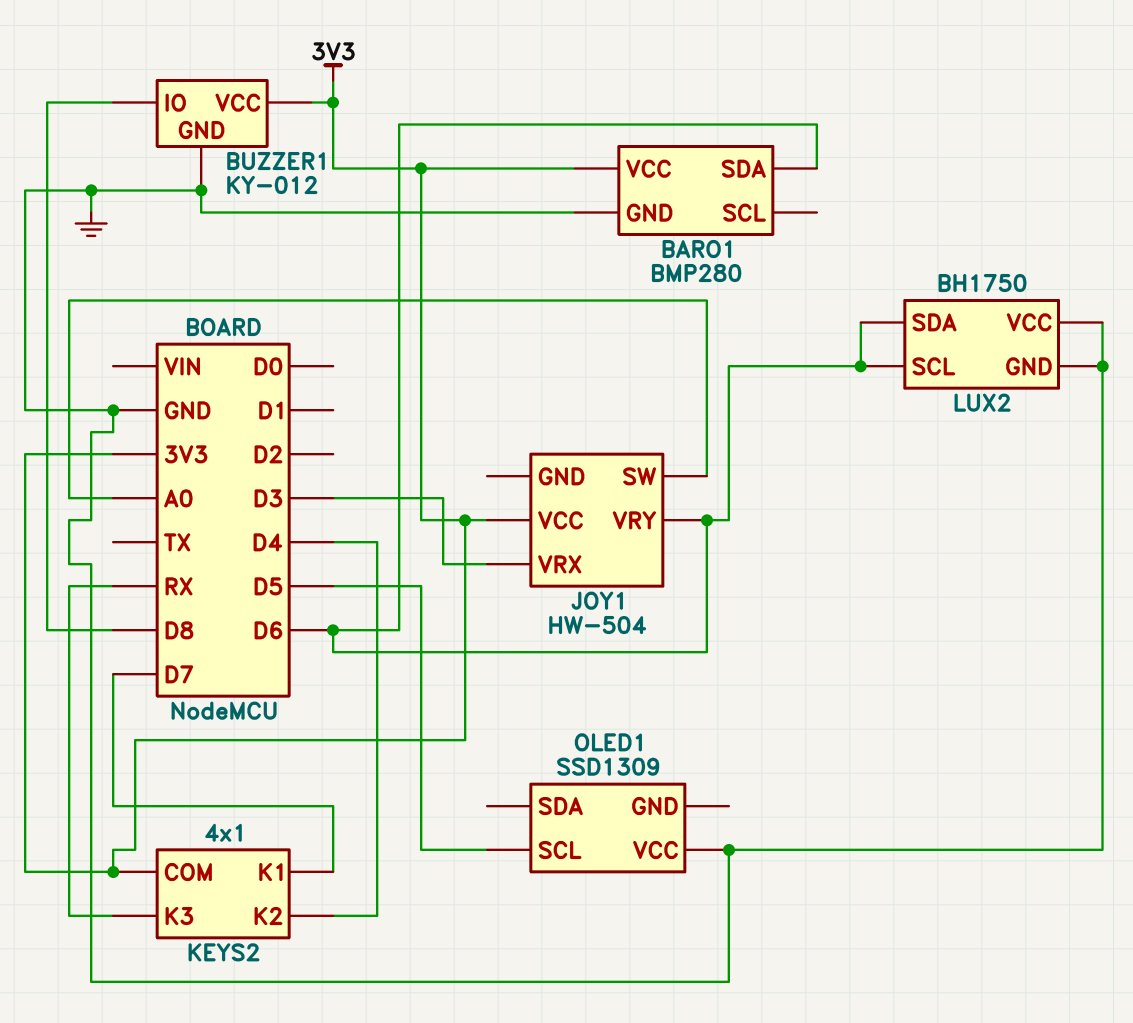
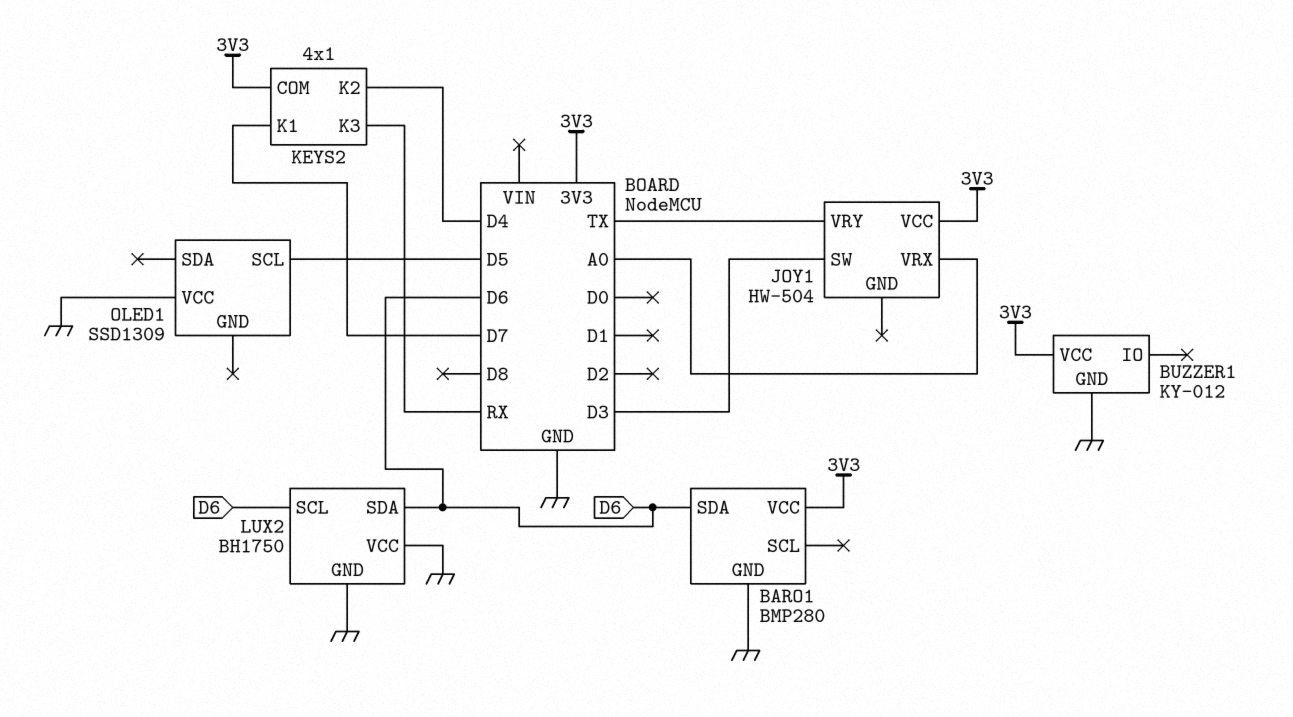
BUZZER1 pin IO: D8 -> none
JOY1 pin SW: A0 -> D3
JOY1 pin VRX: D3 -> A0
JOY1 pin VRY: D6 -> TX

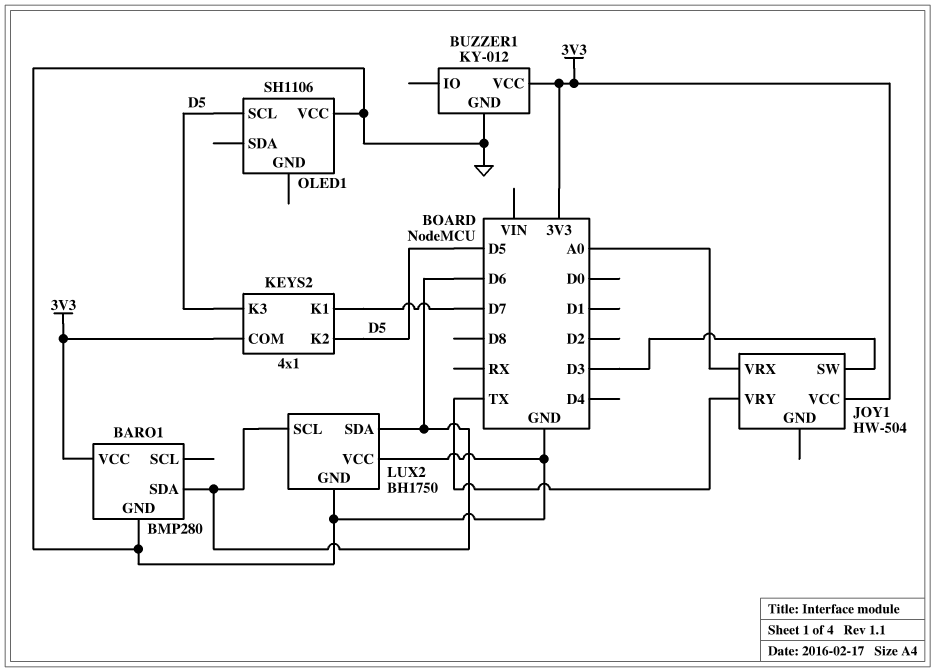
KEYS2 pin K2: D4 -> D5
KEYS2 pin K3: RX -> D5
OLED1: SSD1309 -> SH1106

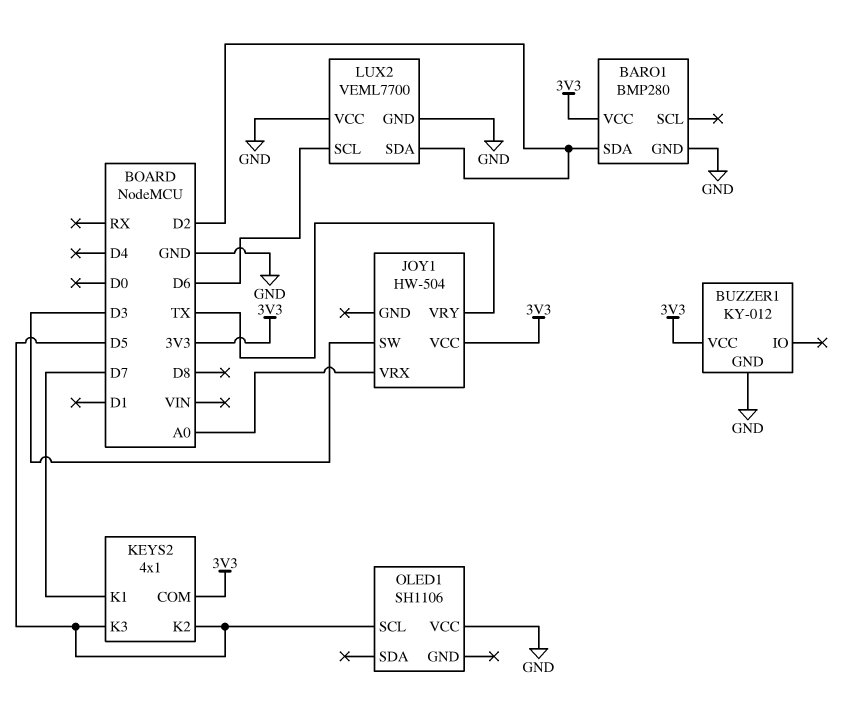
BARO1 pin SDA: D6 -> D2
LUX2: BH1750 -> VEML7700
LUX2 pin SDA: D6 -> D2

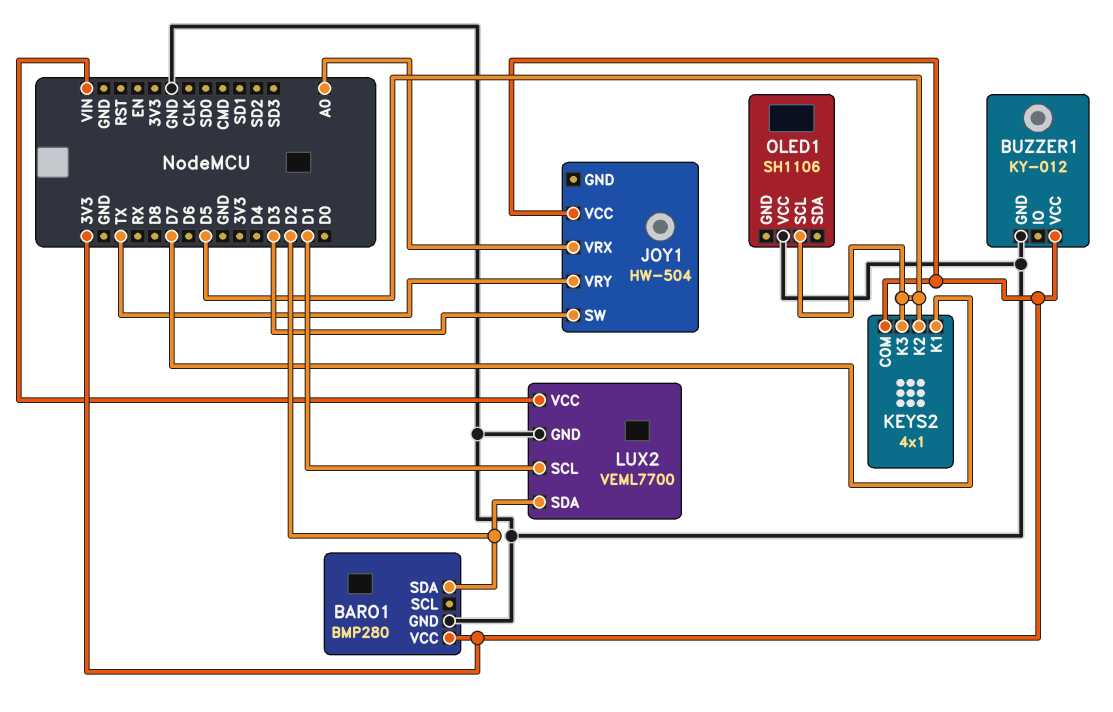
LUX2 pin SCL: D6 -> D1
LUX2 pin VCC: GND -> VIN

